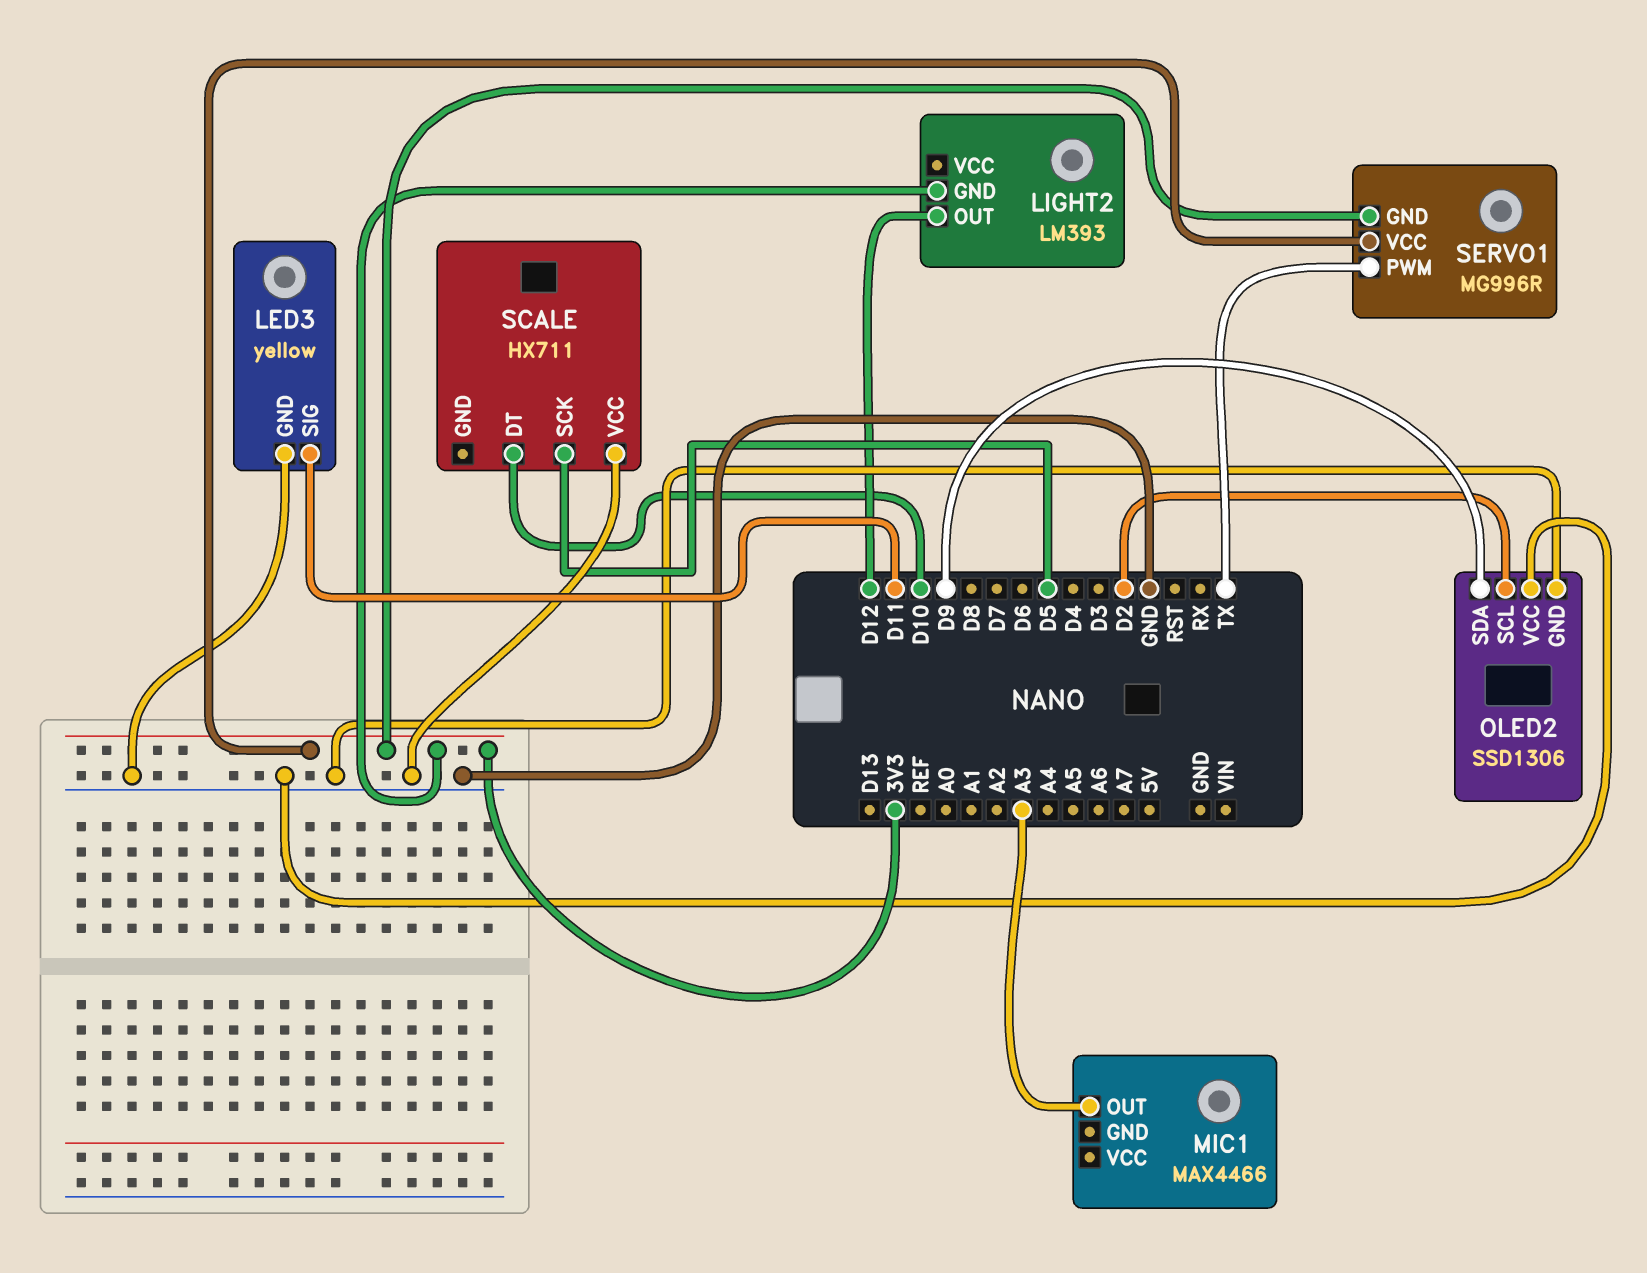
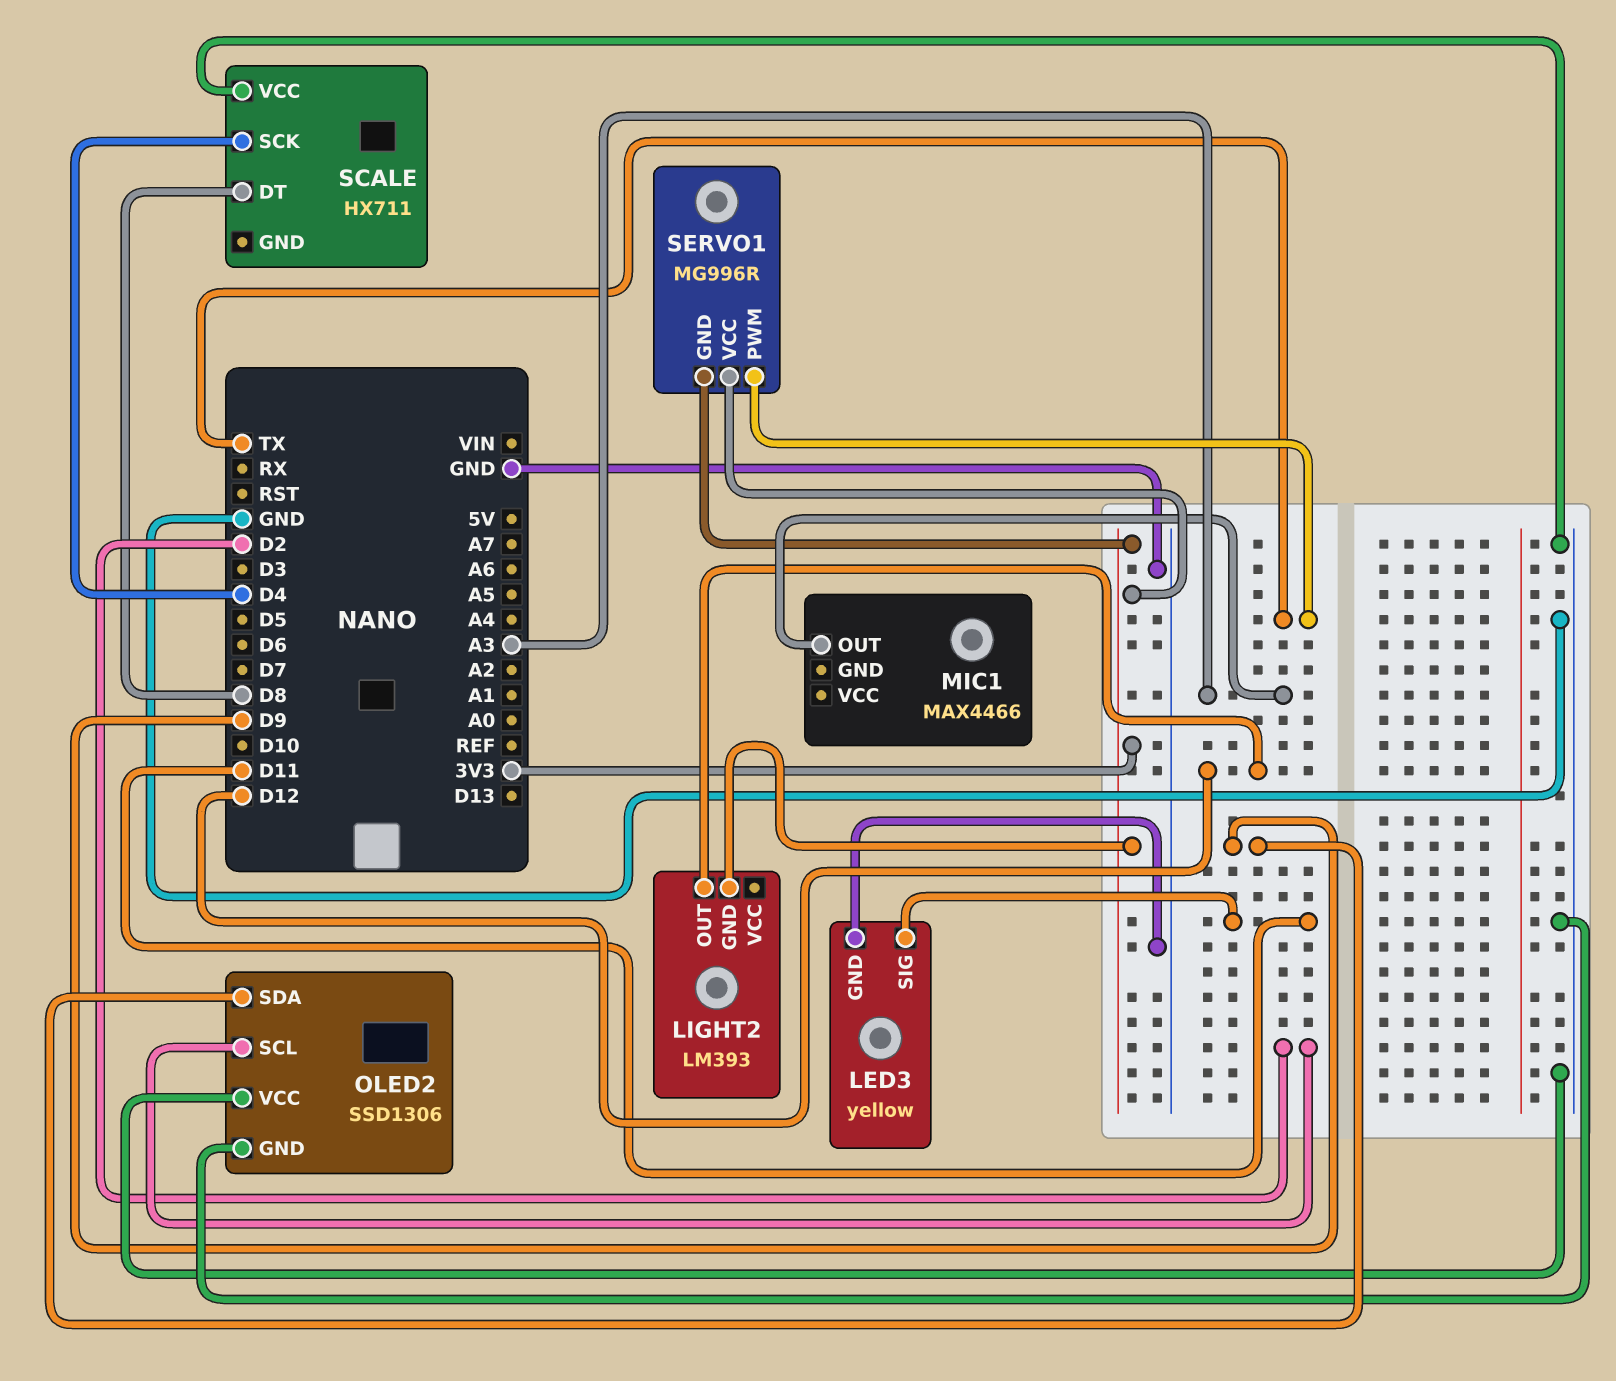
SCALE pin DT: D10 -> D8
SCALE pin SCK: D5 -> D4

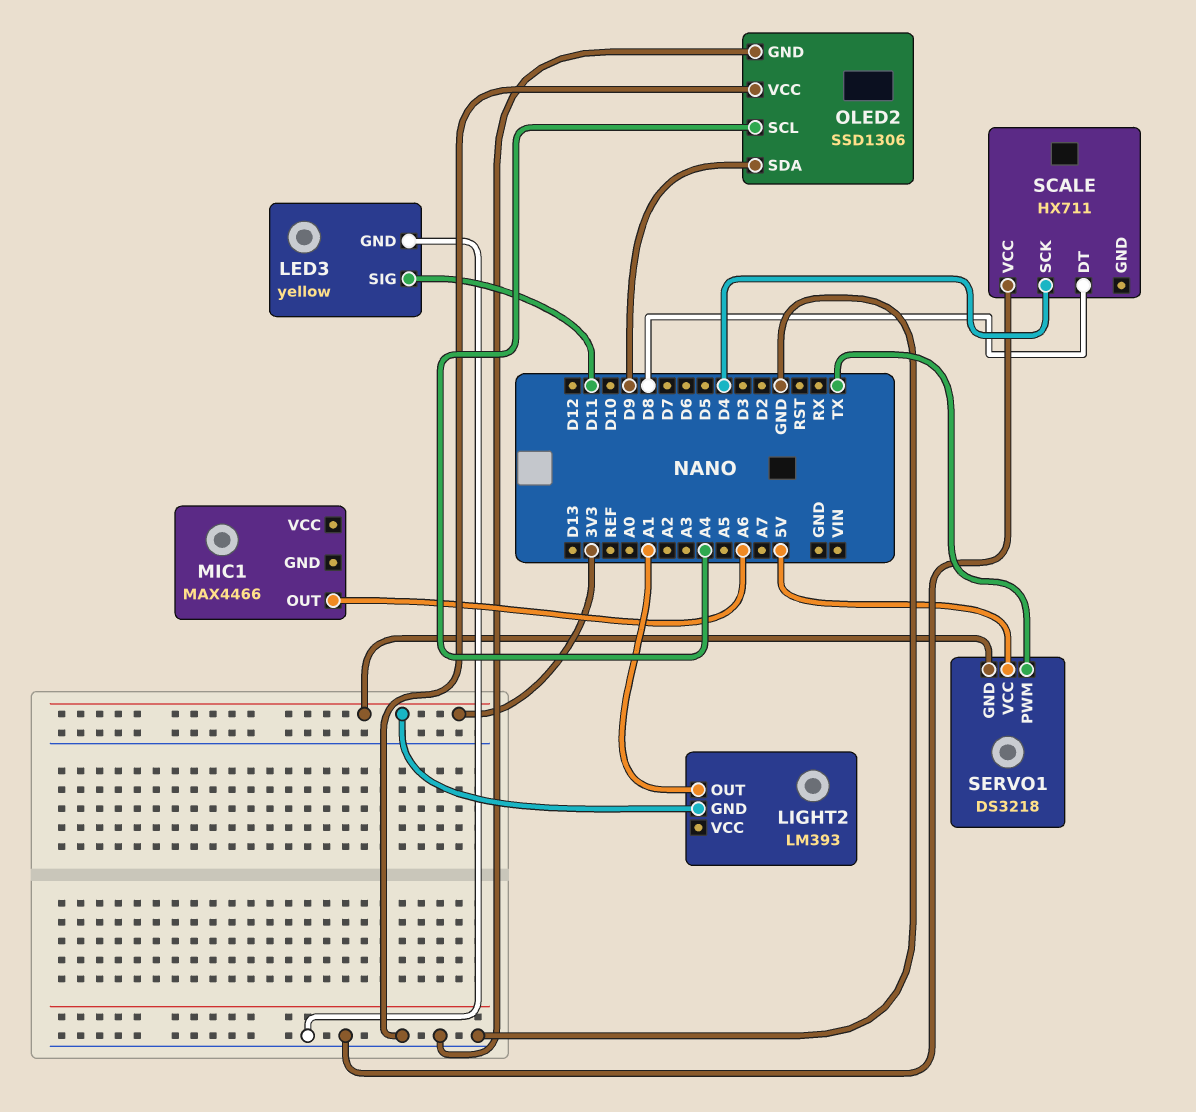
LIGHT2 pin OUT: D12 -> A1
MIC1 pin OUT: A3 -> A6
OLED2 pin SCL: D2 -> A4
SERVO1: MG996R -> DS3218
SERVO1 pin VCC: 3V3 -> 5V

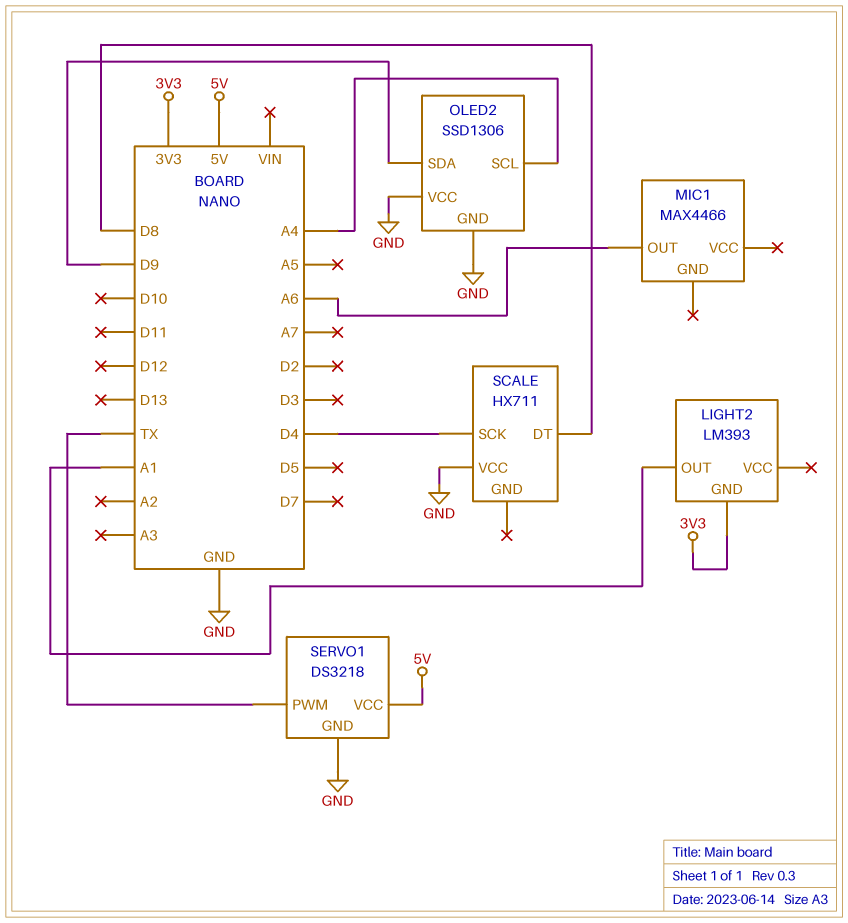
LED3: yellow -> none
LED3 pin GND: GND -> none
LED3 pin SIG: D11 -> none
SERVO1 pin GND: 3V3 -> GND

